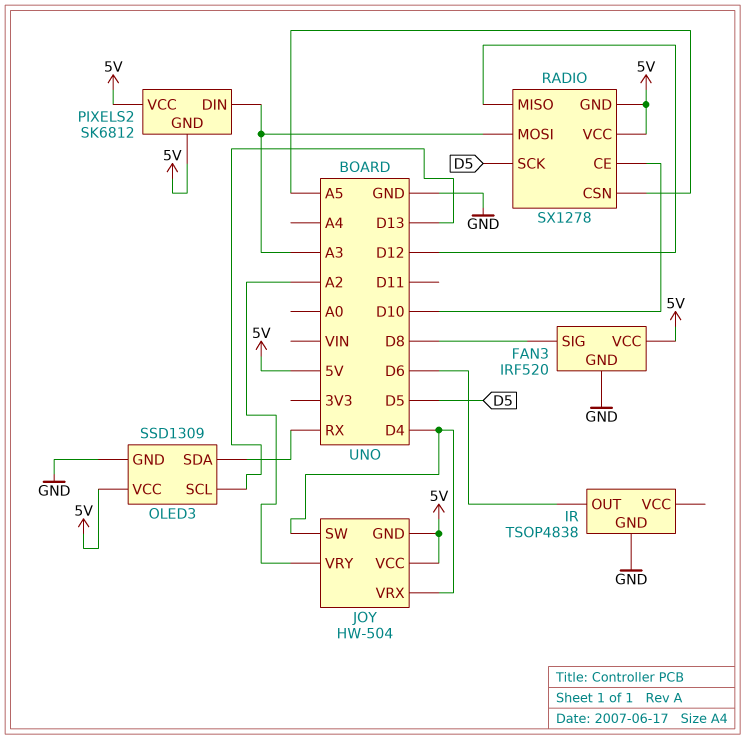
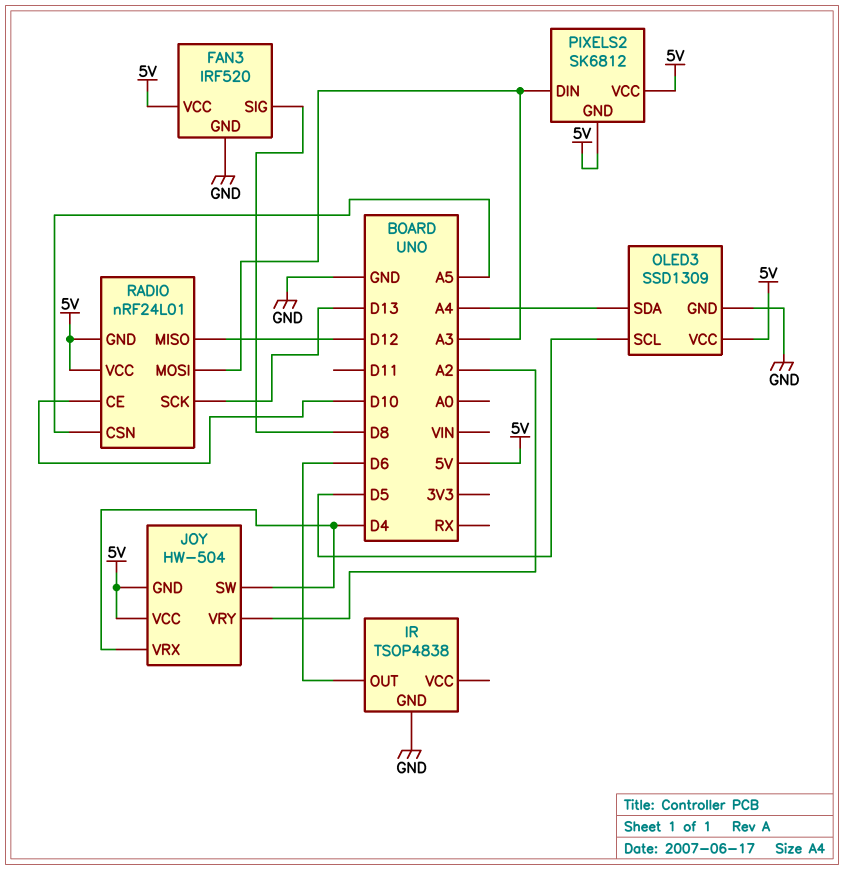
OLED3 pin SCL: D13 -> D5
OLED3 pin SDA: RX -> A4
RADIO: SX1278 -> nRF24L01
RADIO pin SCK: D5 -> D13

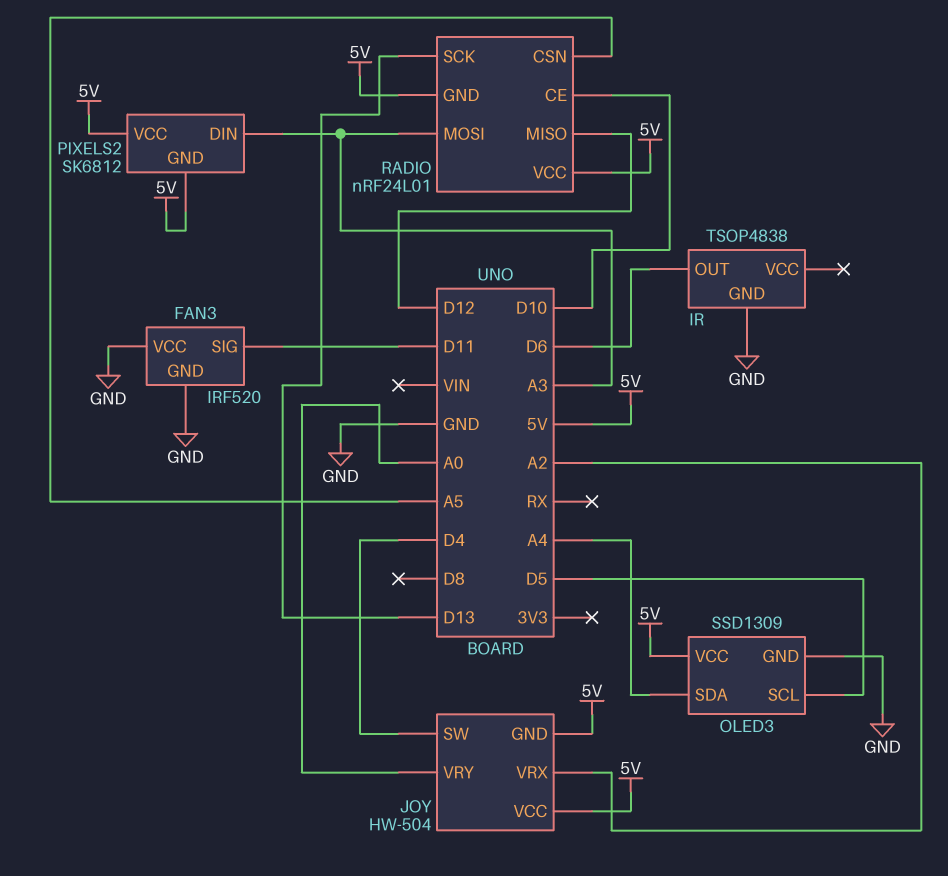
FAN3 pin SIG: D8 -> D11
FAN3 pin VCC: 5V -> GND
JOY pin VRX: D4 -> A2
JOY pin VRY: A2 -> A0

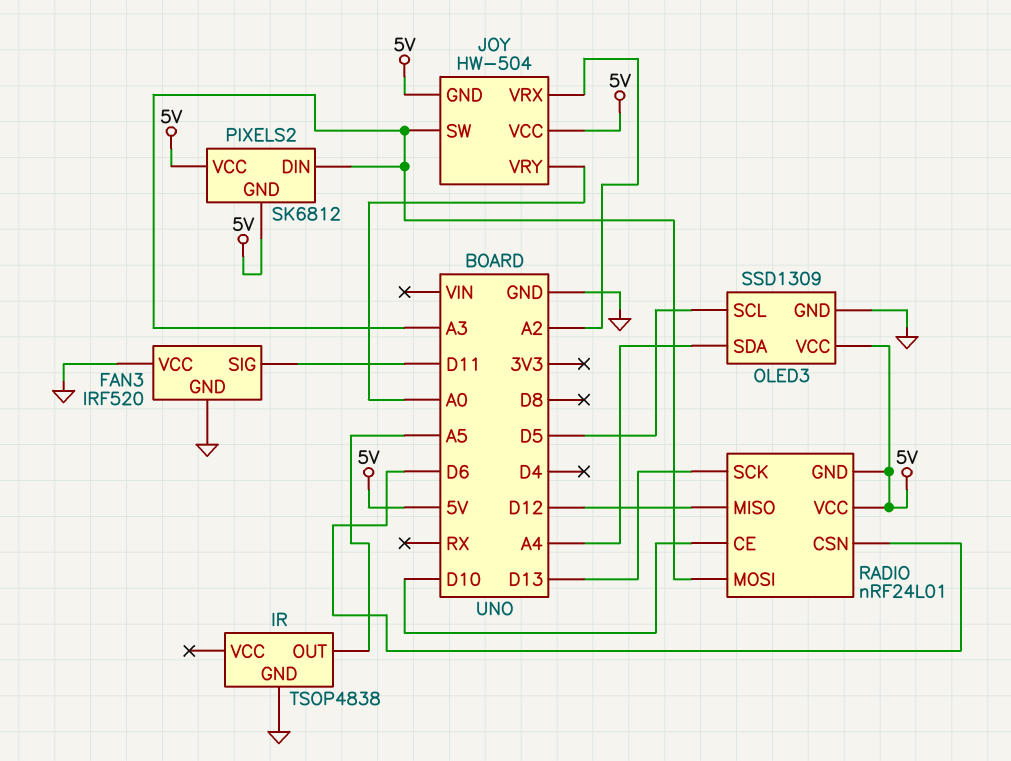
IR pin OUT: D6 -> A5
JOY pin SW: D4 -> A3
RADIO pin CSN: A5 -> D6

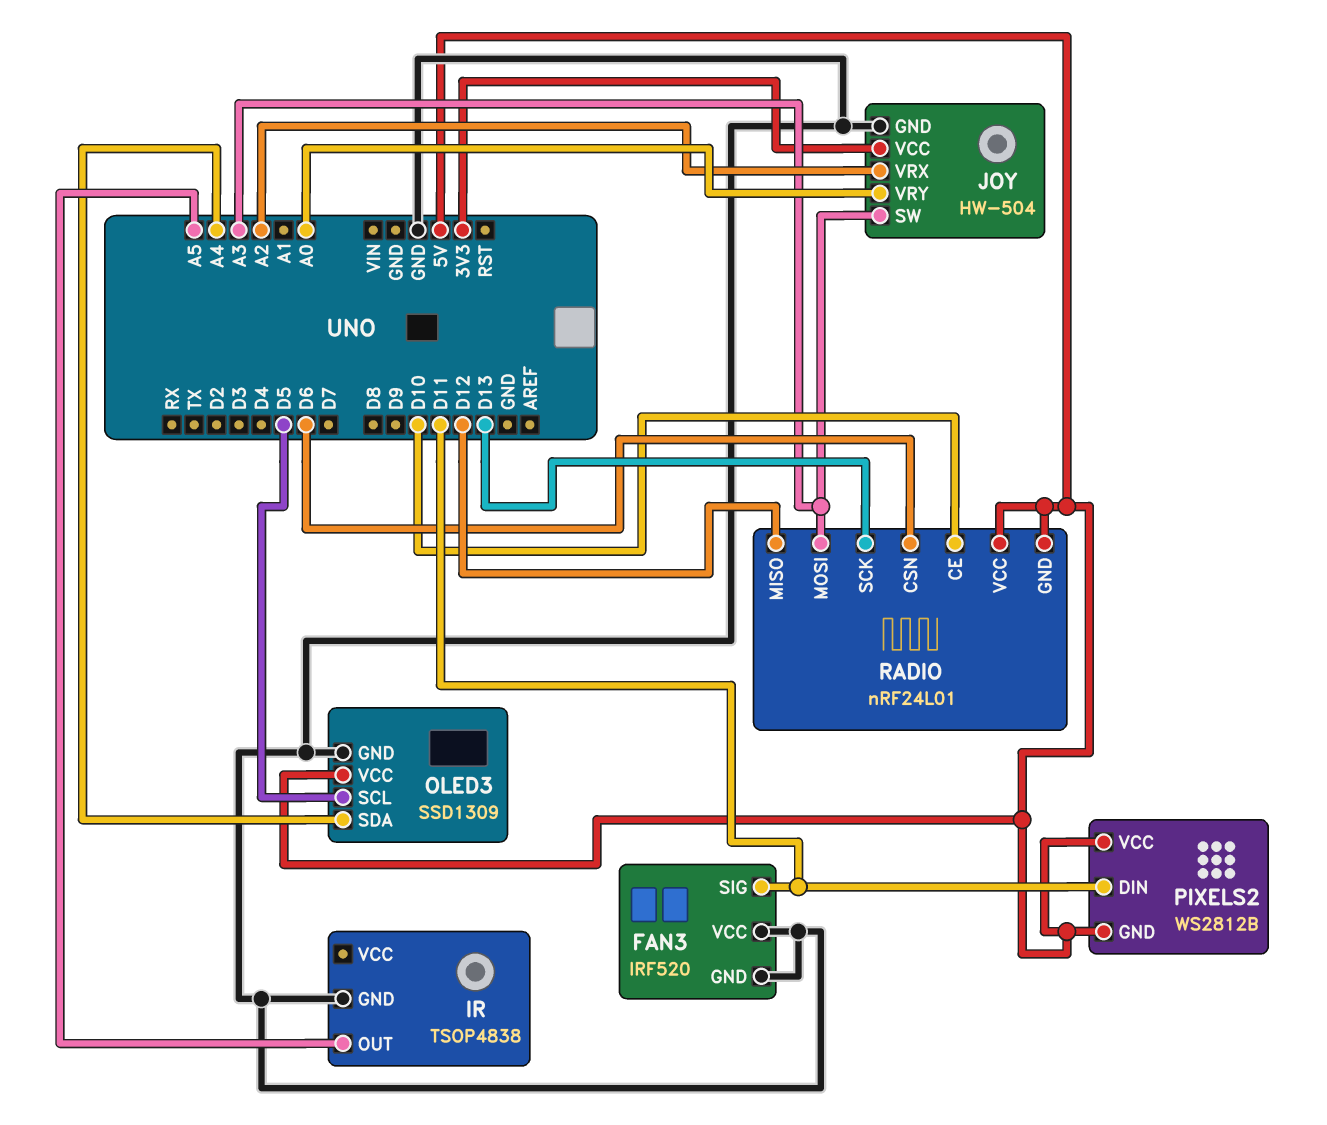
JOY pin GND: 5V -> GND
JOY pin VCC: 5V -> 3V3
PIXELS2: SK6812 -> WS2812B
PIXELS2 pin DIN: A3 -> D11

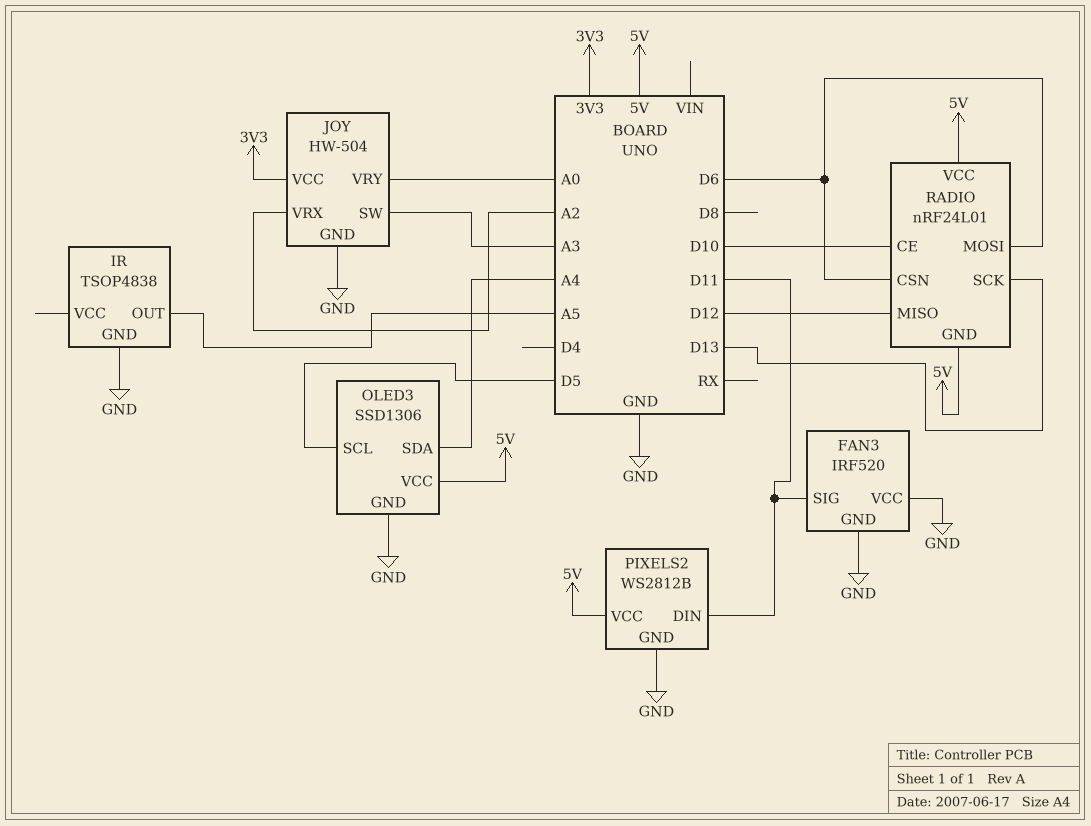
OLED3: SSD1309 -> SSD1306
PIXELS2 pin GND: 5V -> GND
RADIO pin MOSI: A3 -> D6

